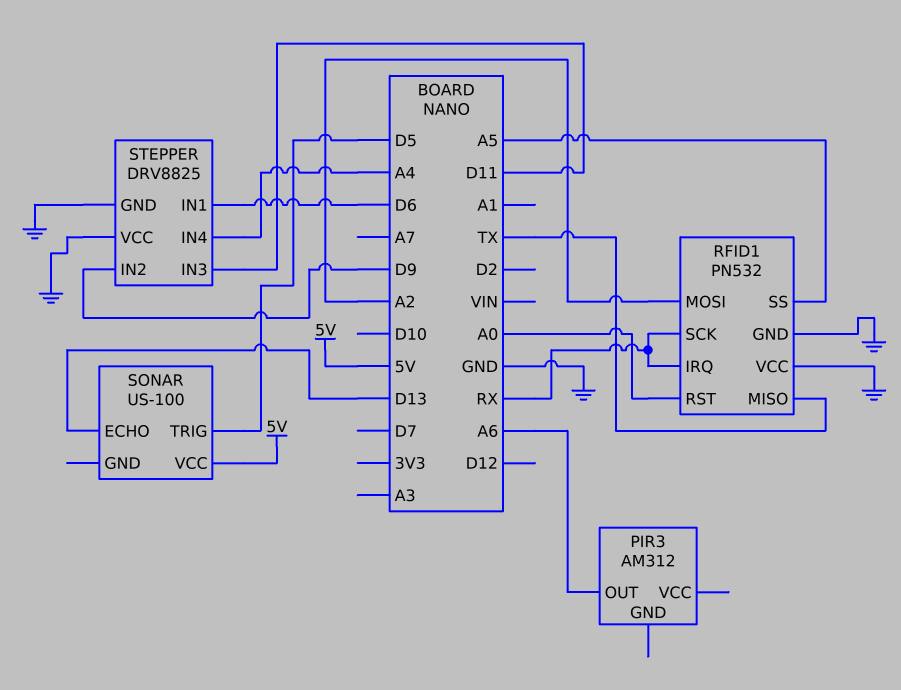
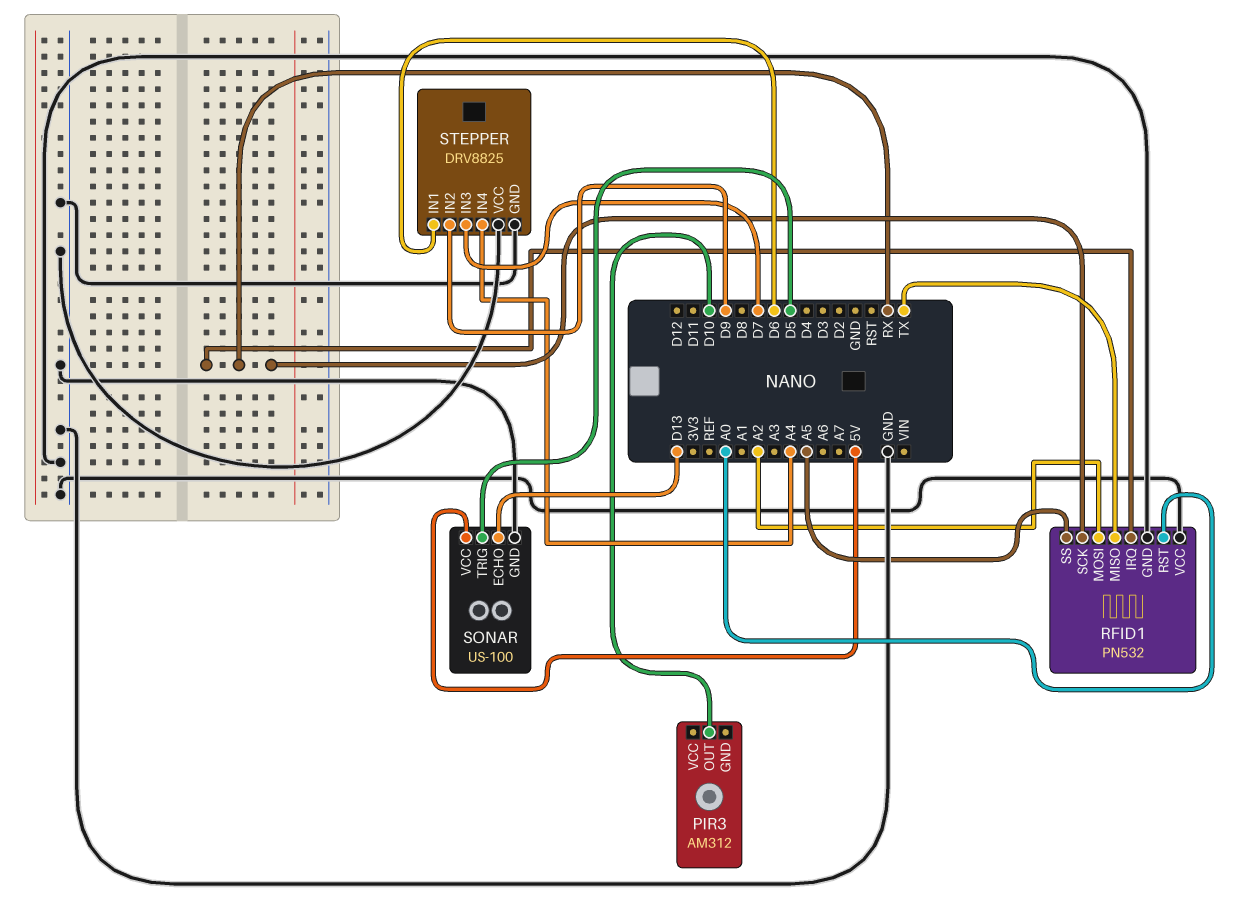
PIR3 pin OUT: A6 -> D10
SONAR pin GND: none -> GND
STEPPER pin IN3: D11 -> D7

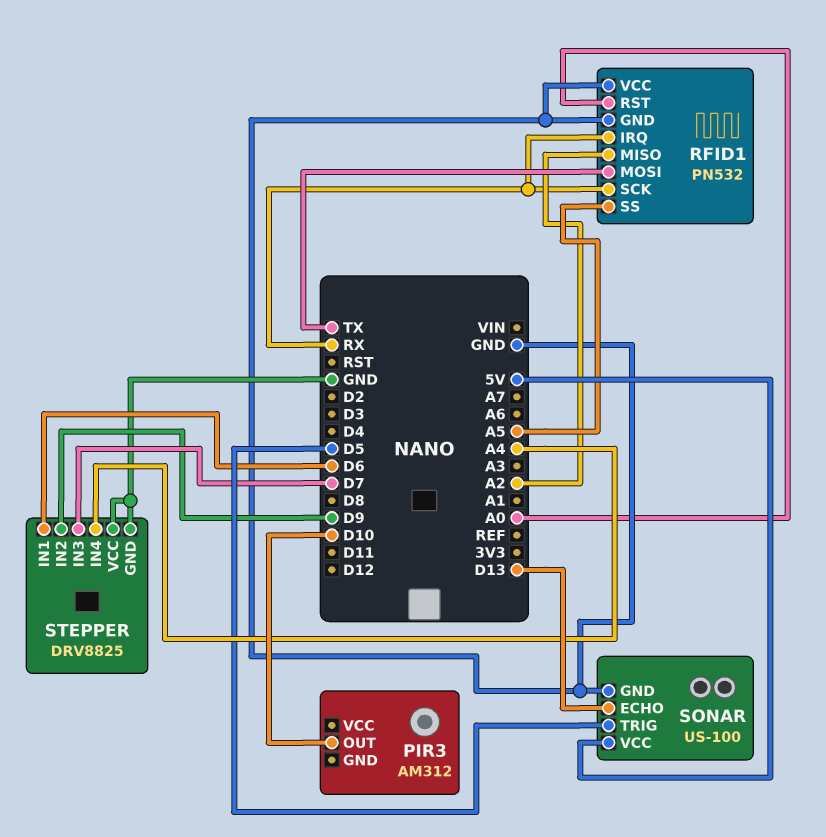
RFID1 pin MISO: TX -> A2
RFID1 pin MOSI: A2 -> TX

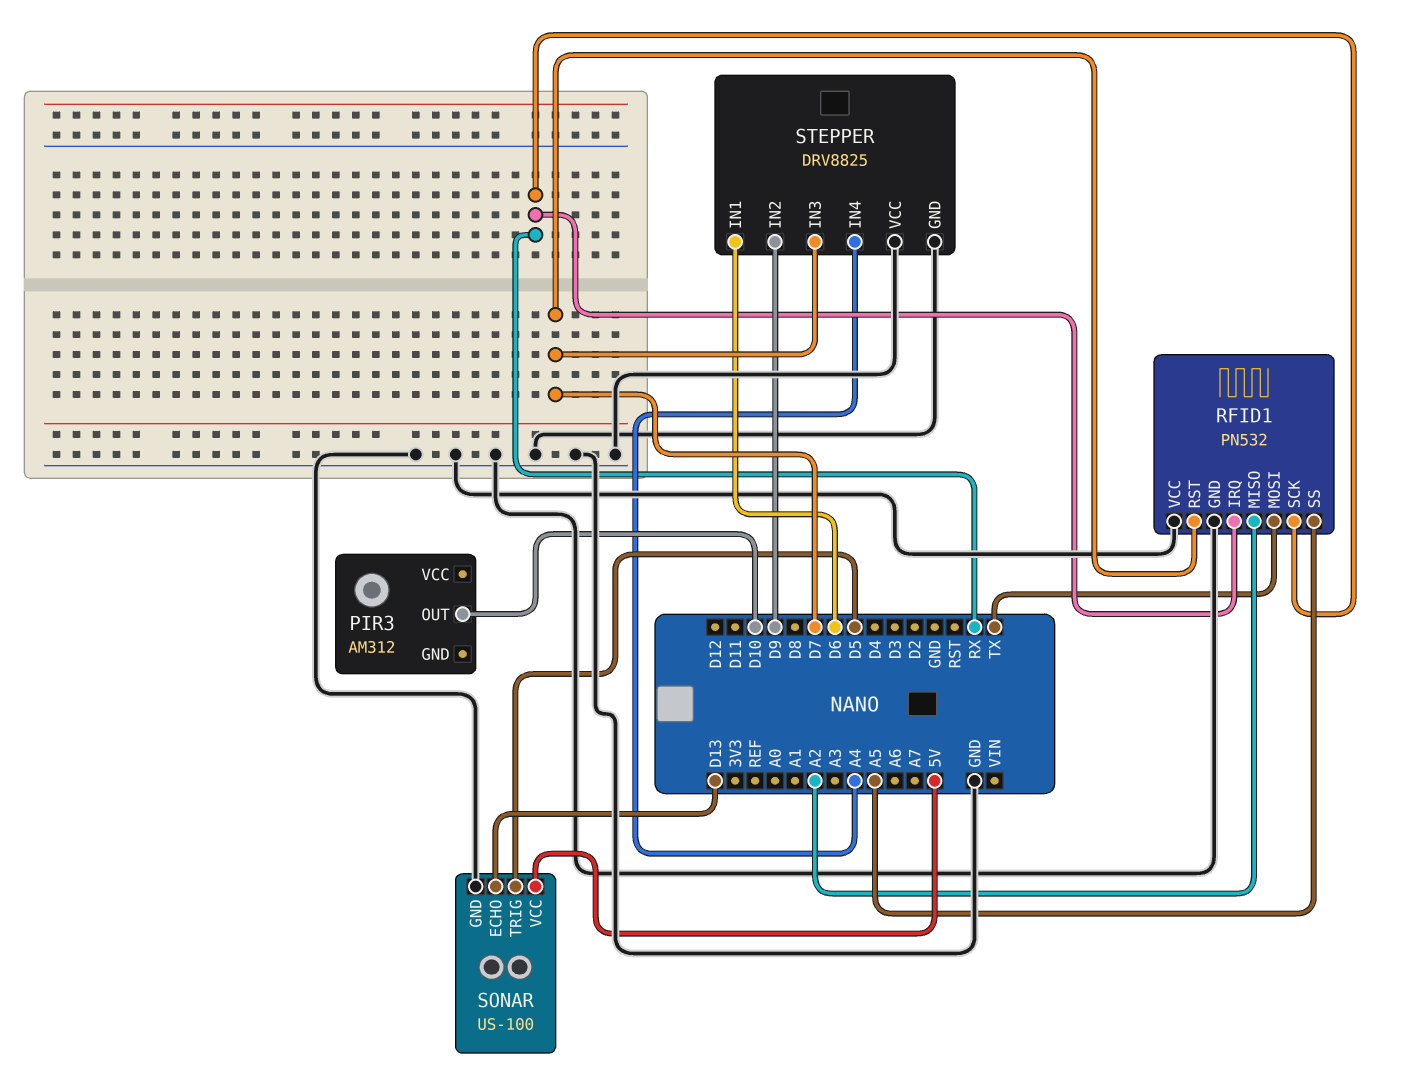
RFID1 pin RST: A0 -> D7

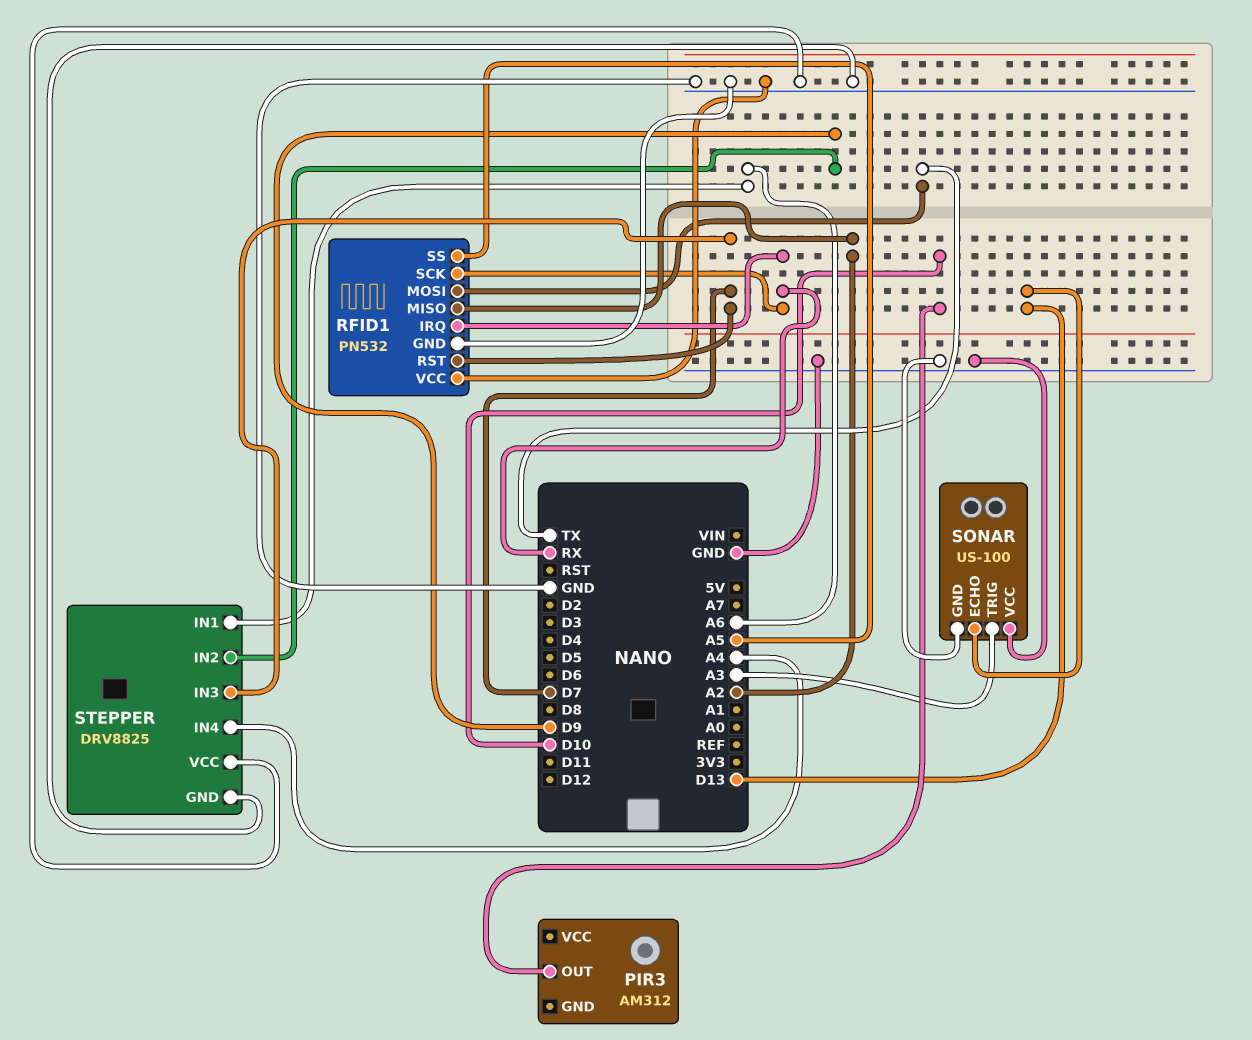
SONAR pin TRIG: D5 -> A3
SONAR pin VCC: 5V -> GND
STEPPER pin IN1: D6 -> A6

